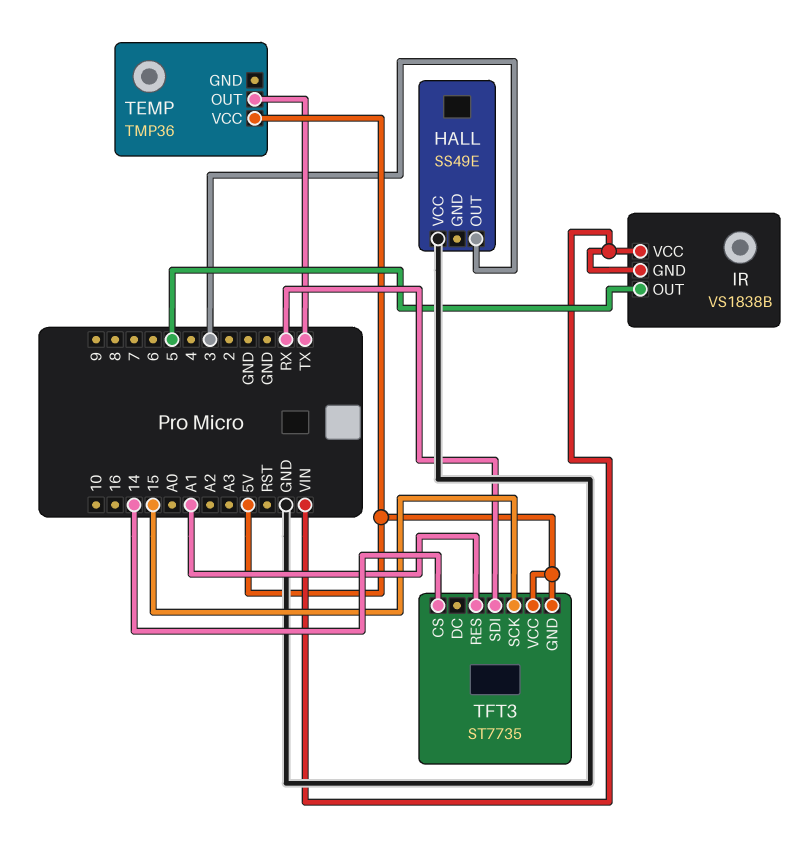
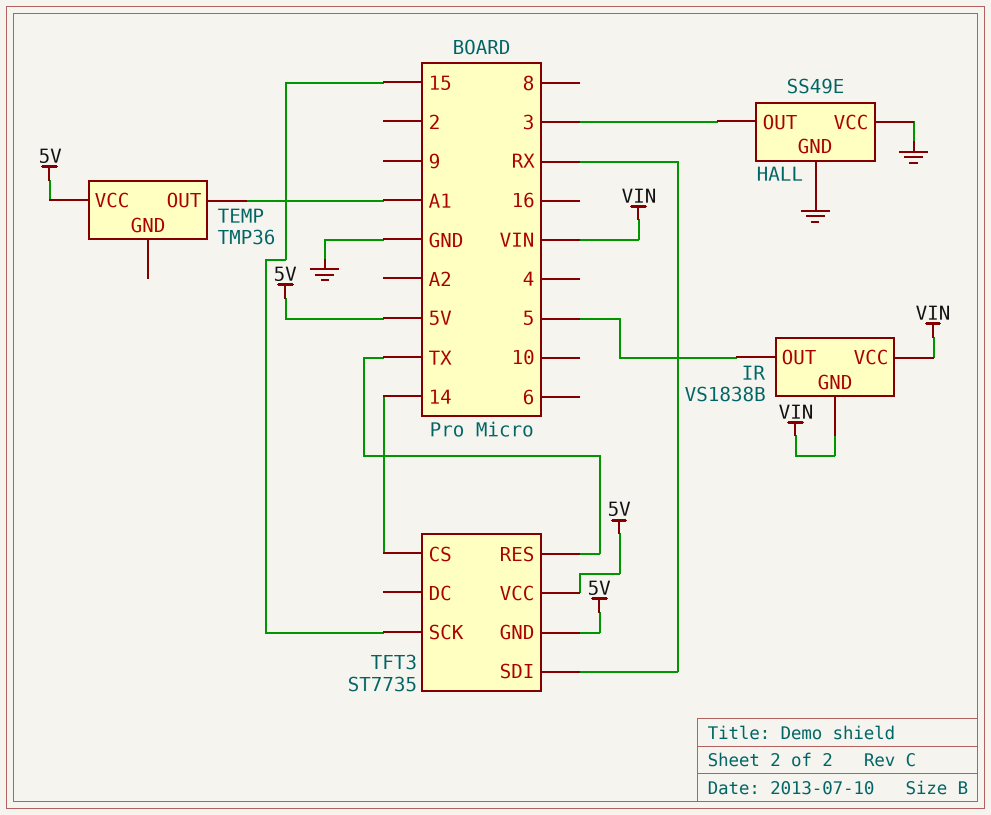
HALL pin GND: none -> GND
TEMP pin OUT: TX -> A1
TFT3 pin RES: A1 -> TX

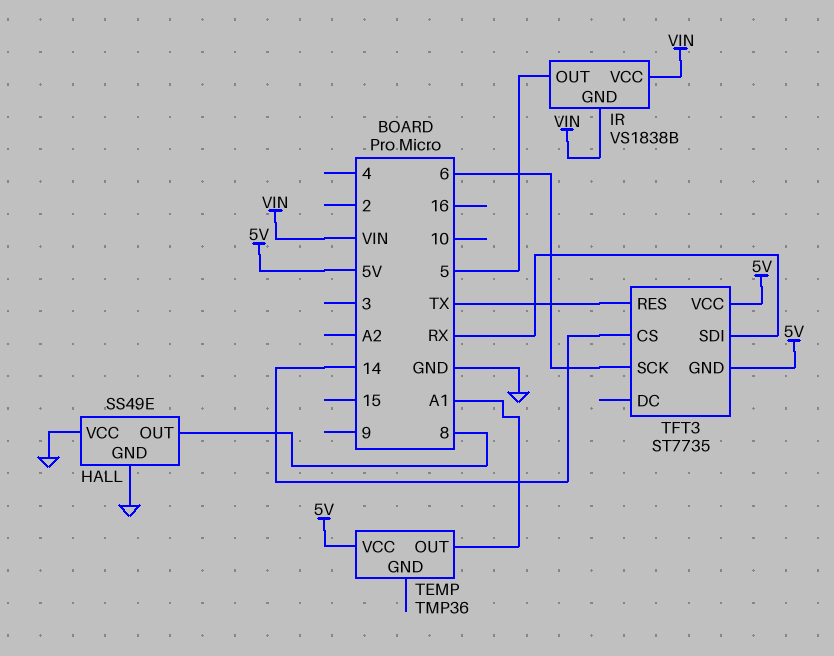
HALL pin OUT: 3 -> 8
TFT3 pin SCK: 15 -> 6

